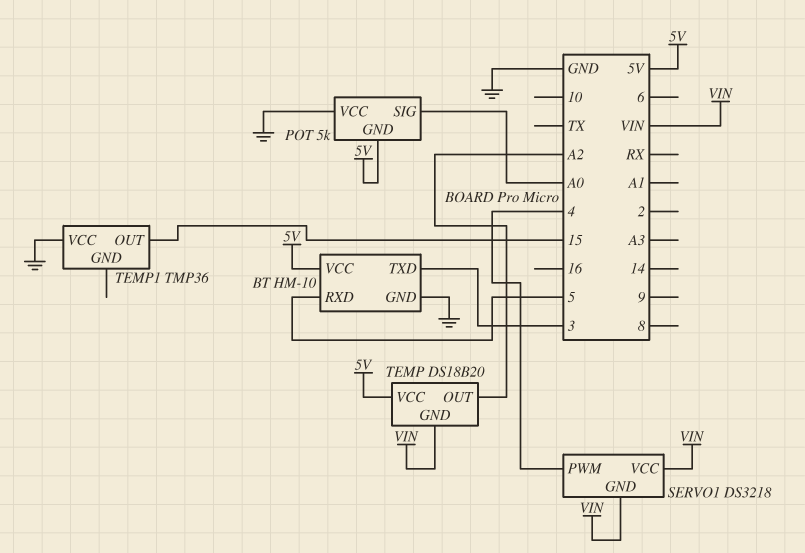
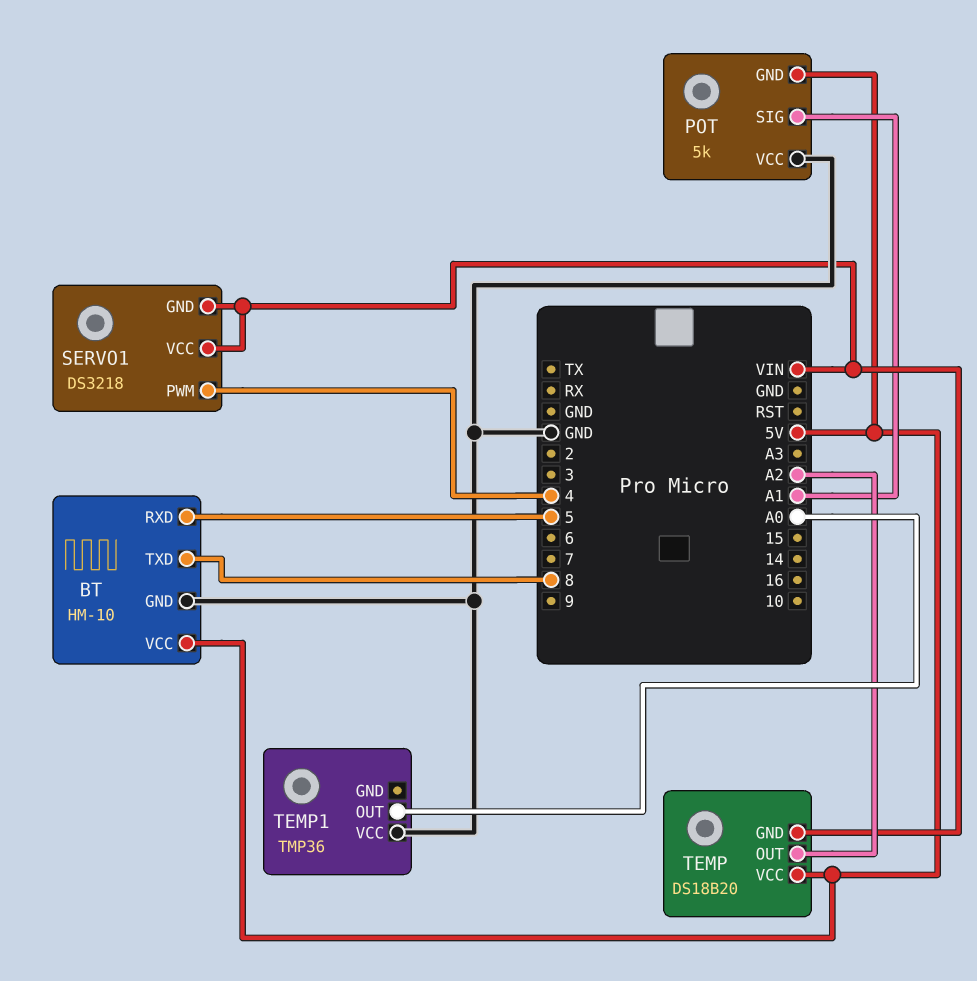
BT pin TXD: 3 -> 8
POT pin SIG: A0 -> A1
TEMP1 pin OUT: 15 -> A0

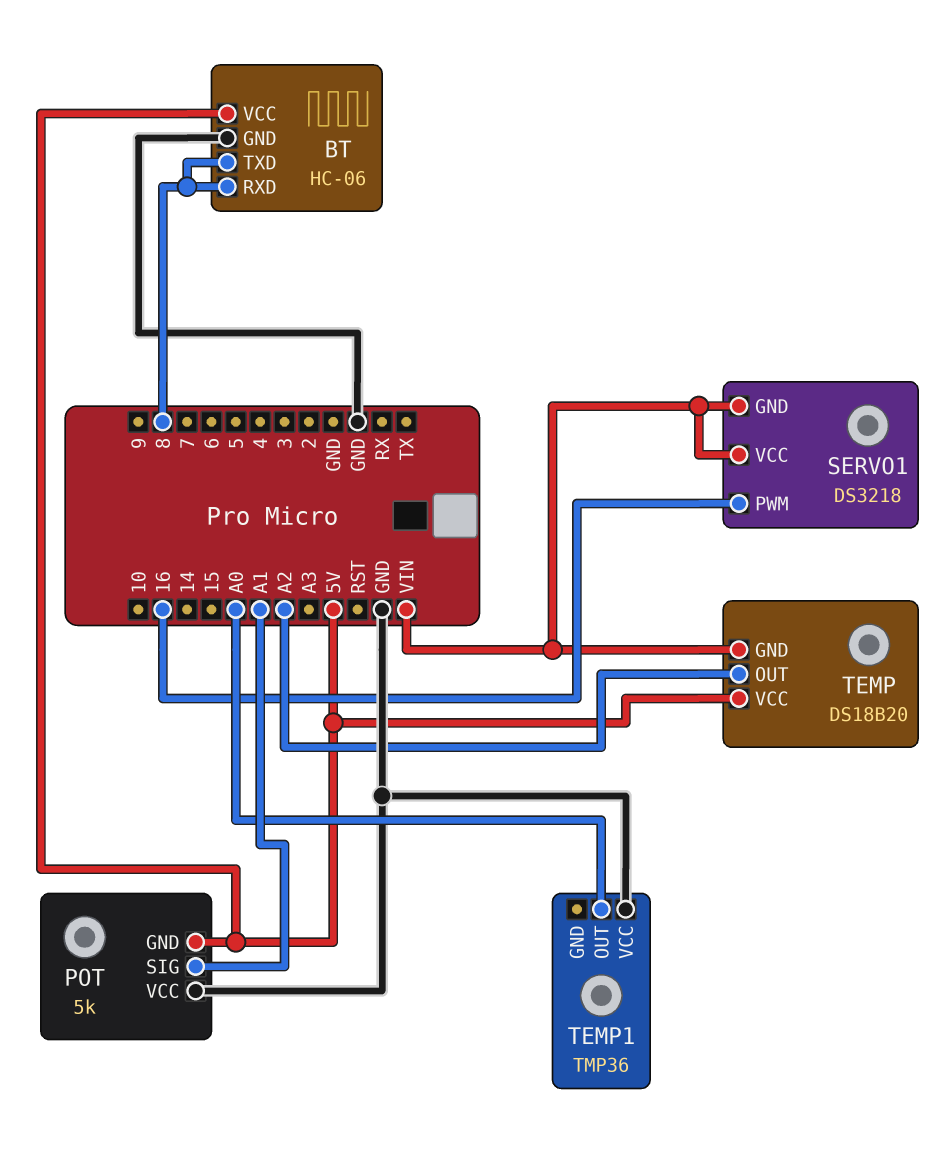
BT: HM-10 -> HC-06
BT pin RXD: 5 -> 8
SERVO1 pin PWM: 4 -> 16

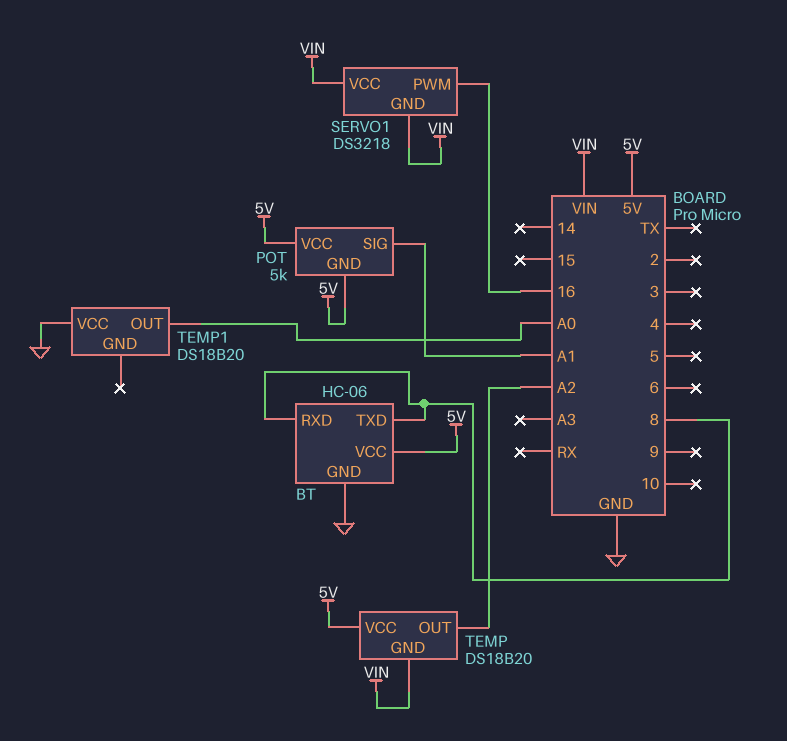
POT pin VCC: GND -> 5V
TEMP1: TMP36 -> DS18B20

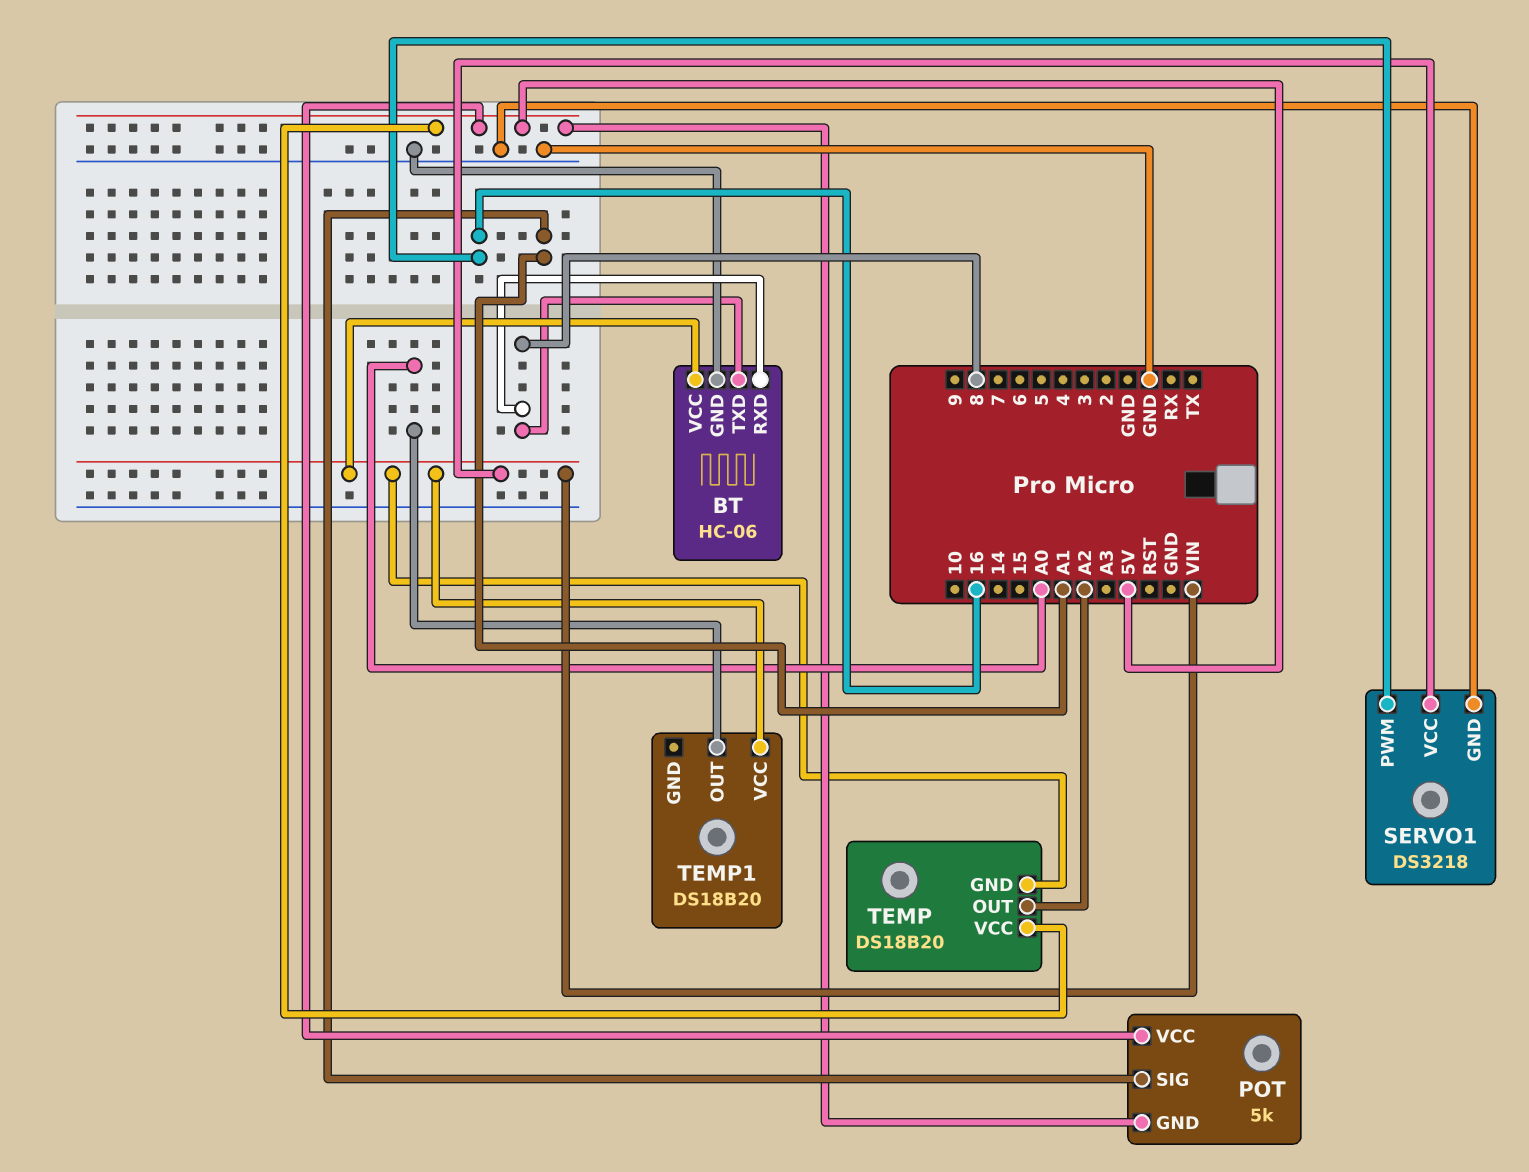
BT pin VCC: 5V -> VIN
SERVO1 pin GND: VIN -> GND
TEMP1 pin VCC: GND -> VIN

